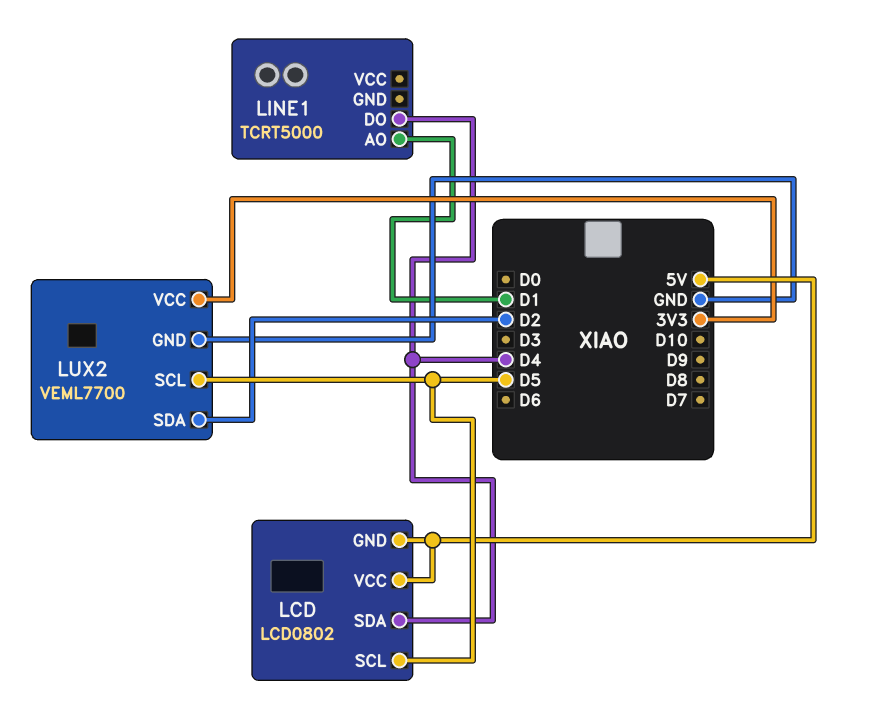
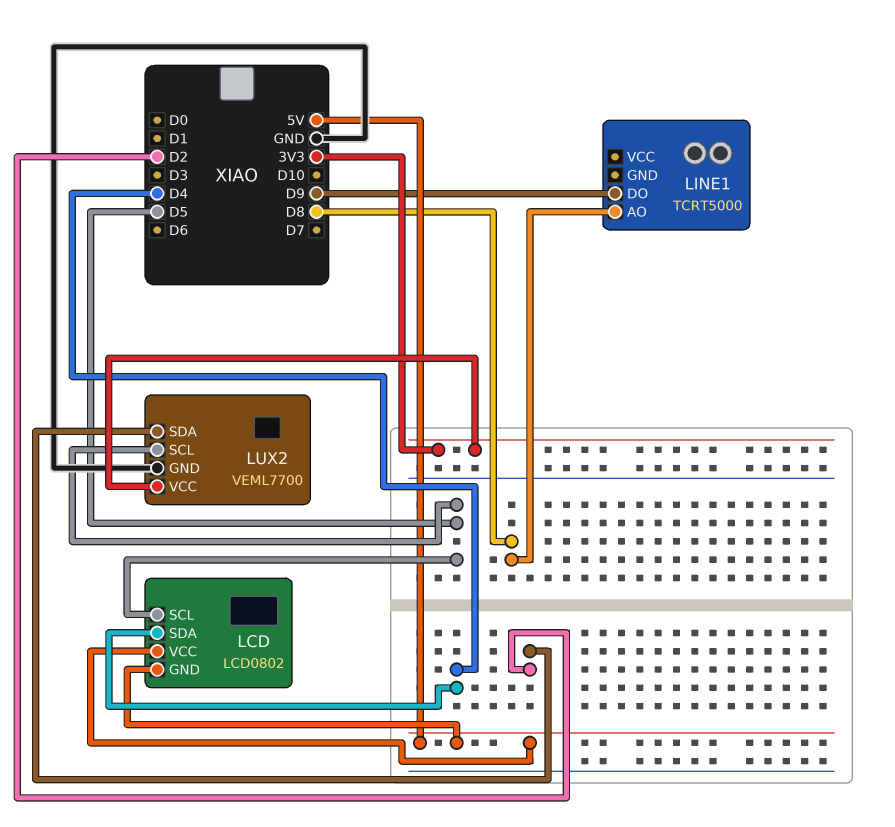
LINE1 pin AO: D1 -> D8
LINE1 pin DO: D4 -> D9

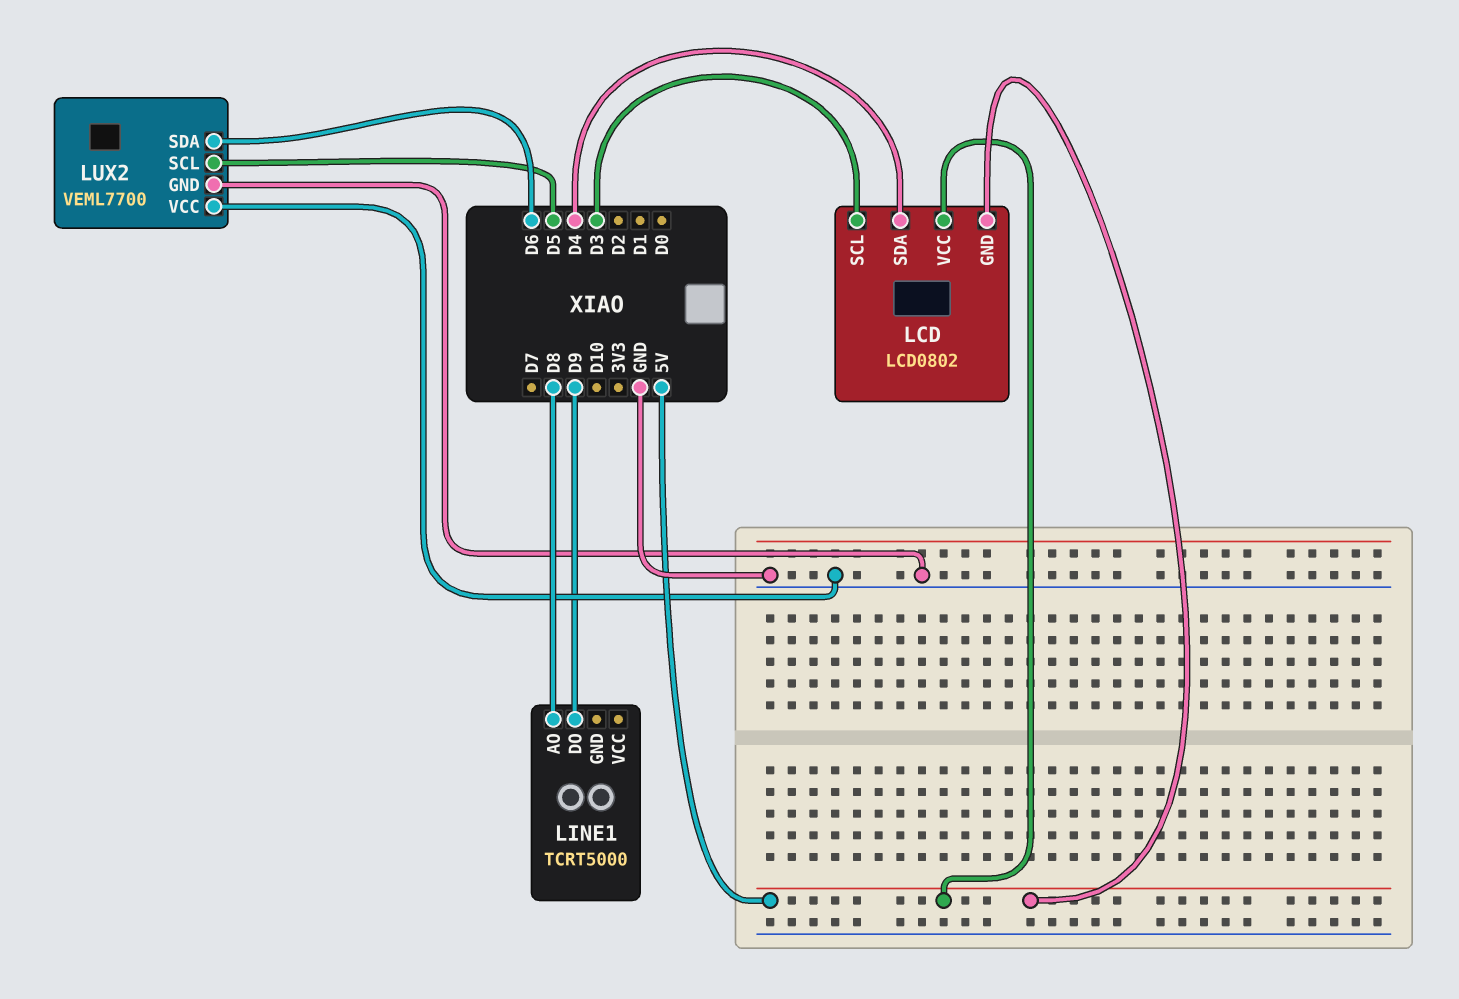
LCD pin SCL: D5 -> D3
LUX2 pin SDA: D2 -> D6
LUX2 pin VCC: 3V3 -> GND

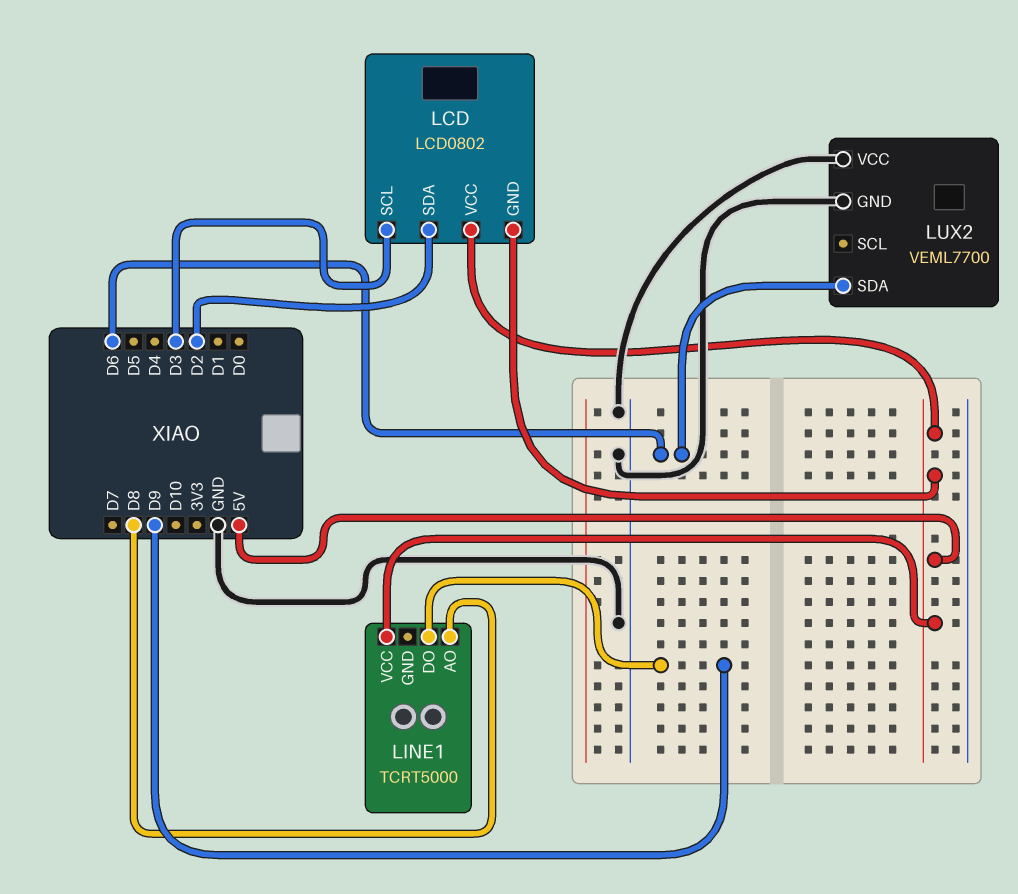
LCD pin SDA: D4 -> D2
LINE1 pin VCC: none -> 5V
LUX2 pin SCL: D5 -> none

